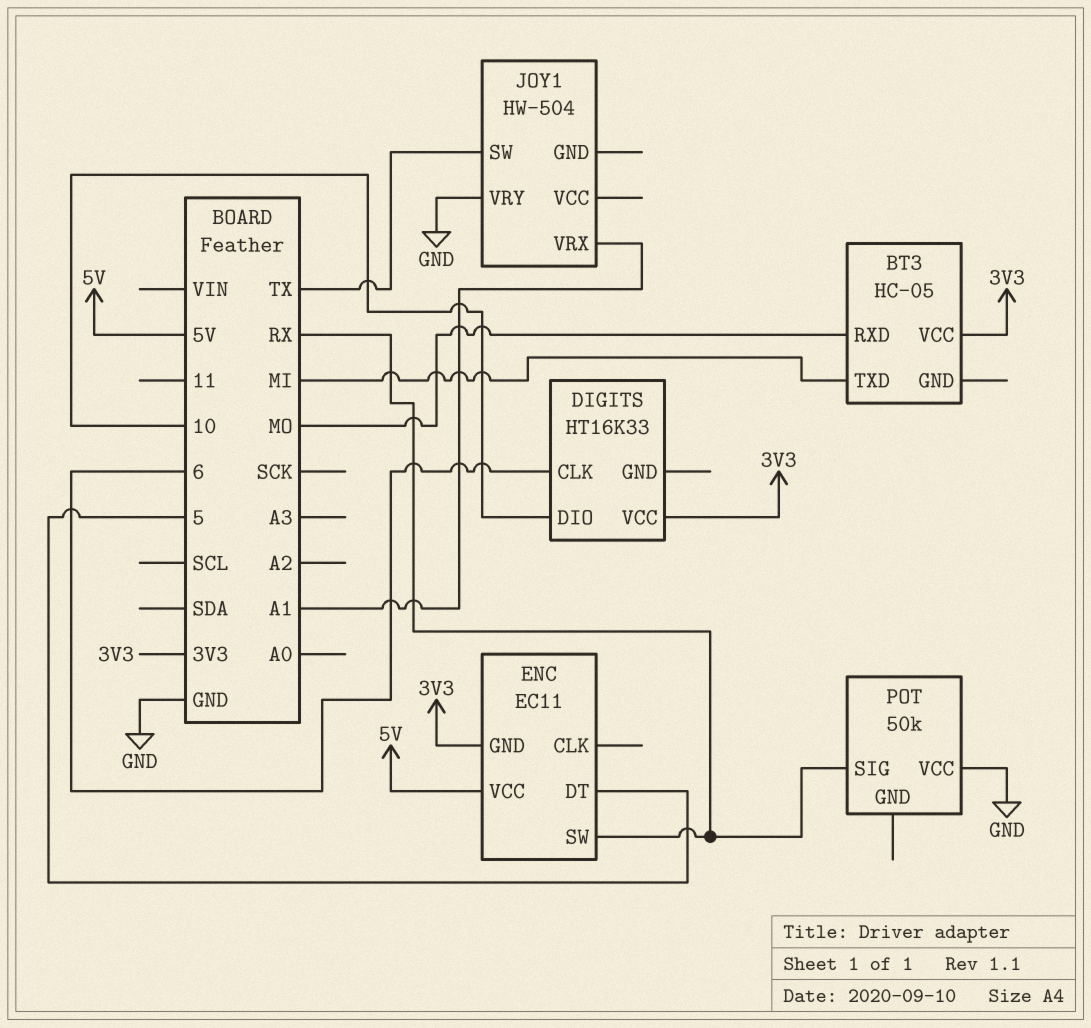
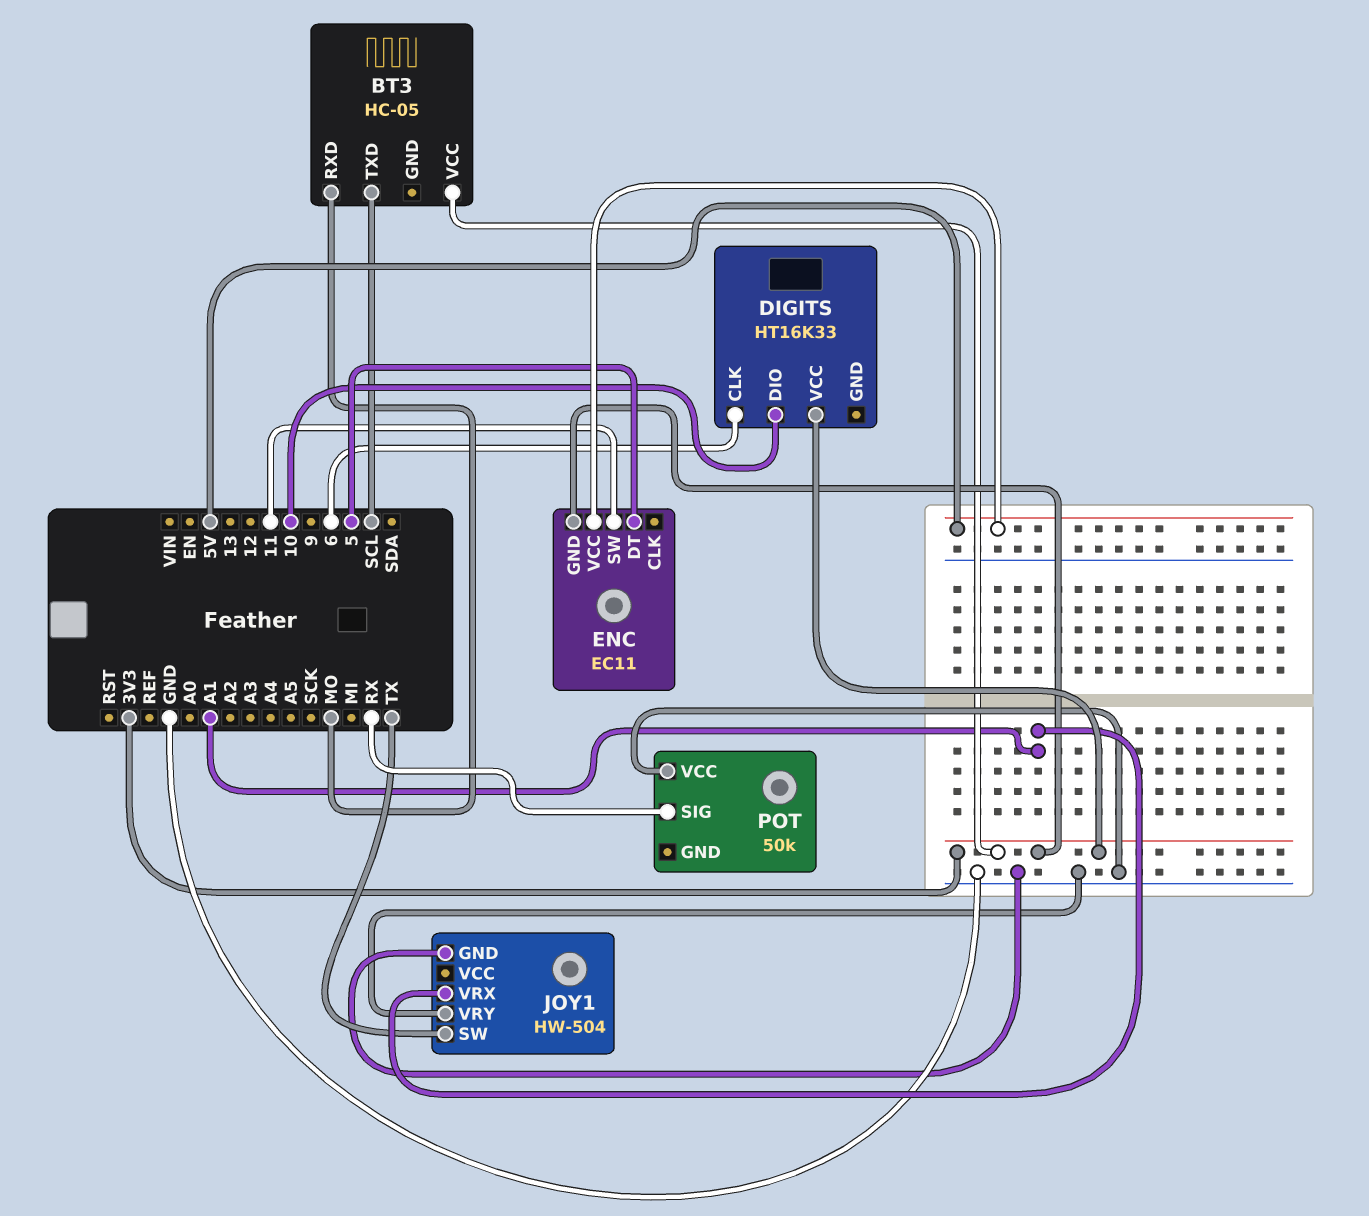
BT3 pin TXD: MI -> SCL
ENC pin SW: RX -> 11
JOY1 pin GND: none -> GND

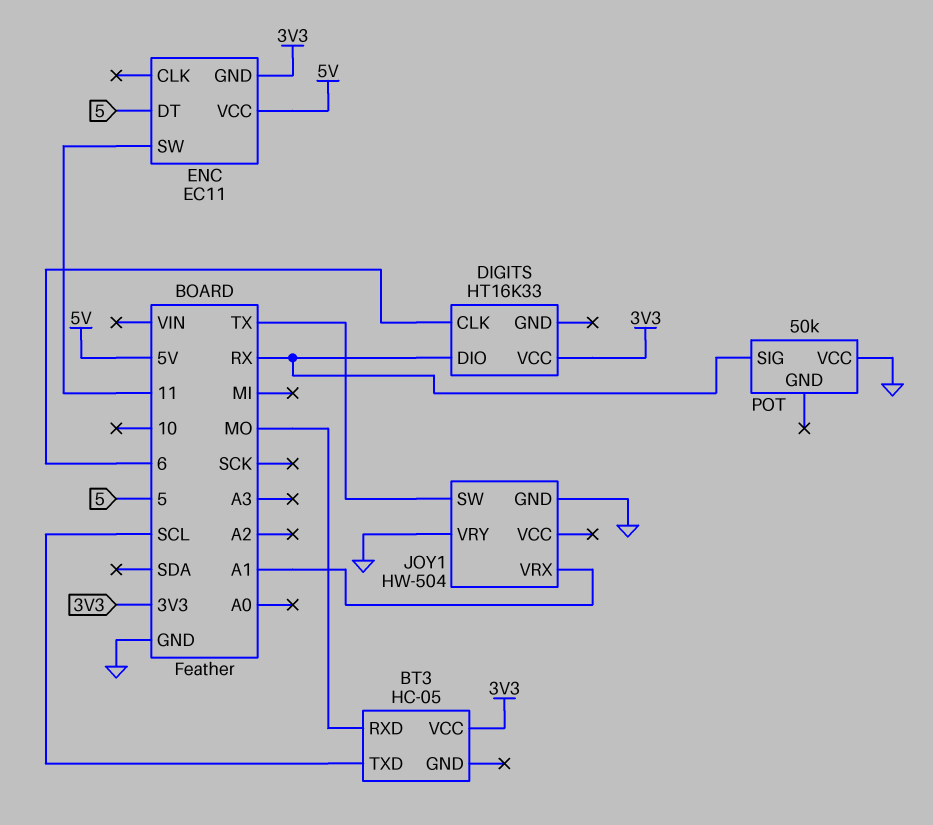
DIGITS pin DIO: 10 -> RX

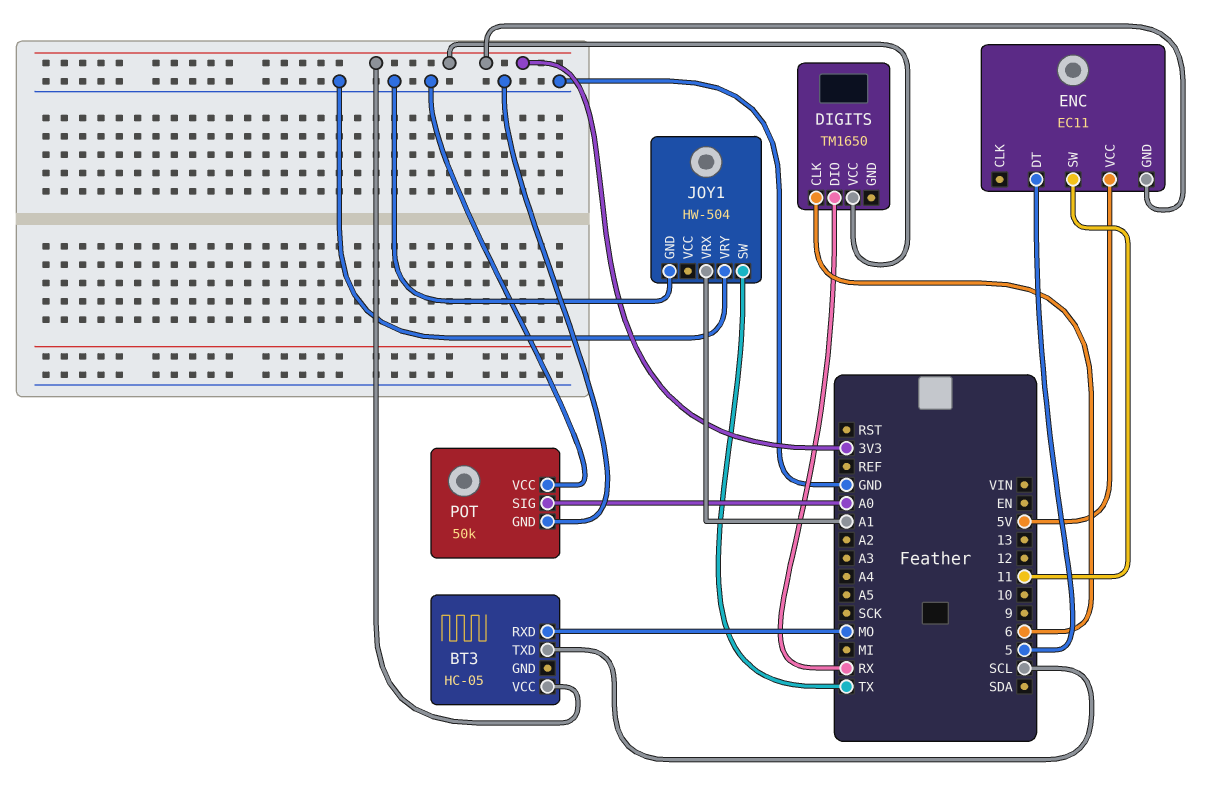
DIGITS: HT16K33 -> TM1650
POT pin GND: none -> GND
POT pin SIG: RX -> A0

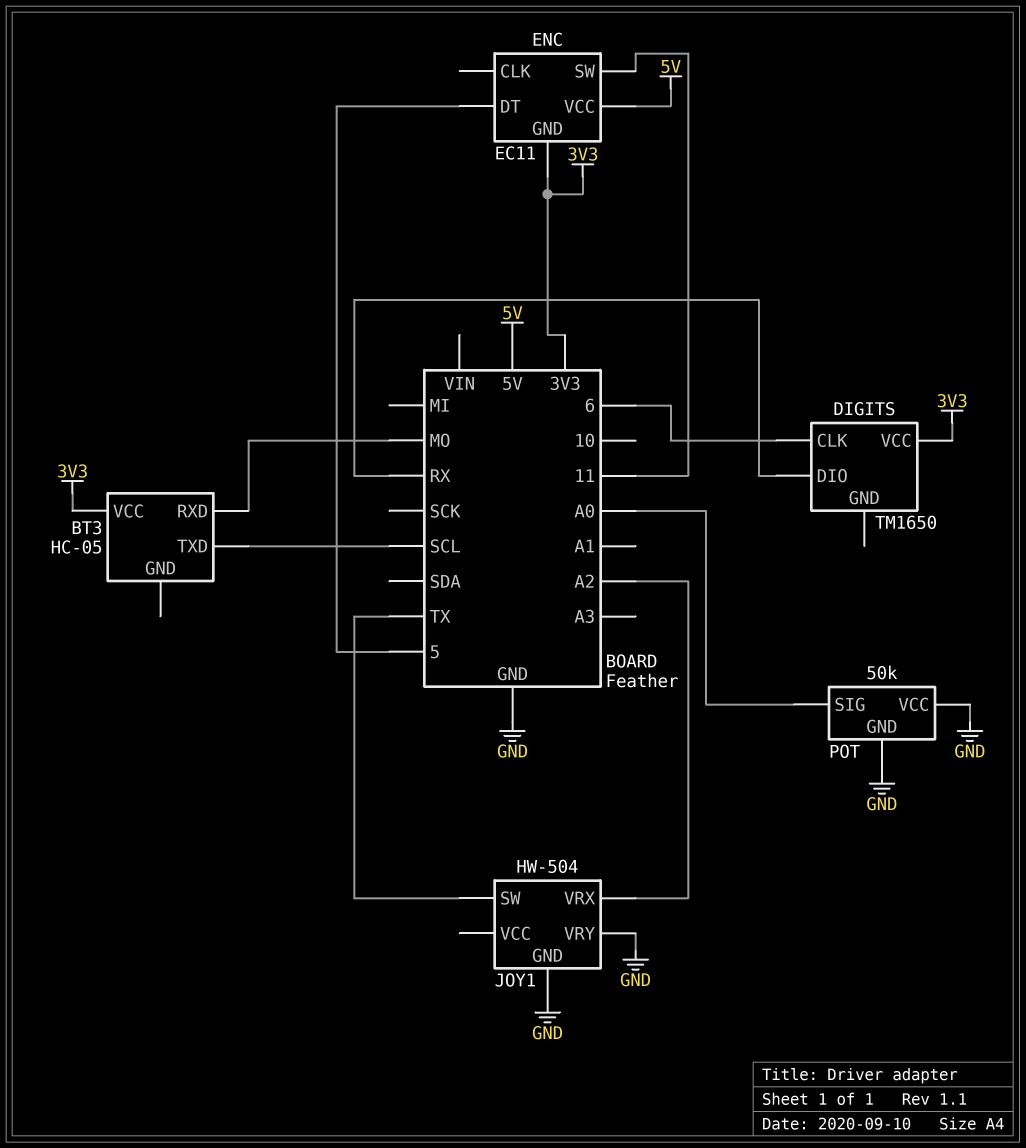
JOY1 pin VRX: A1 -> A2

